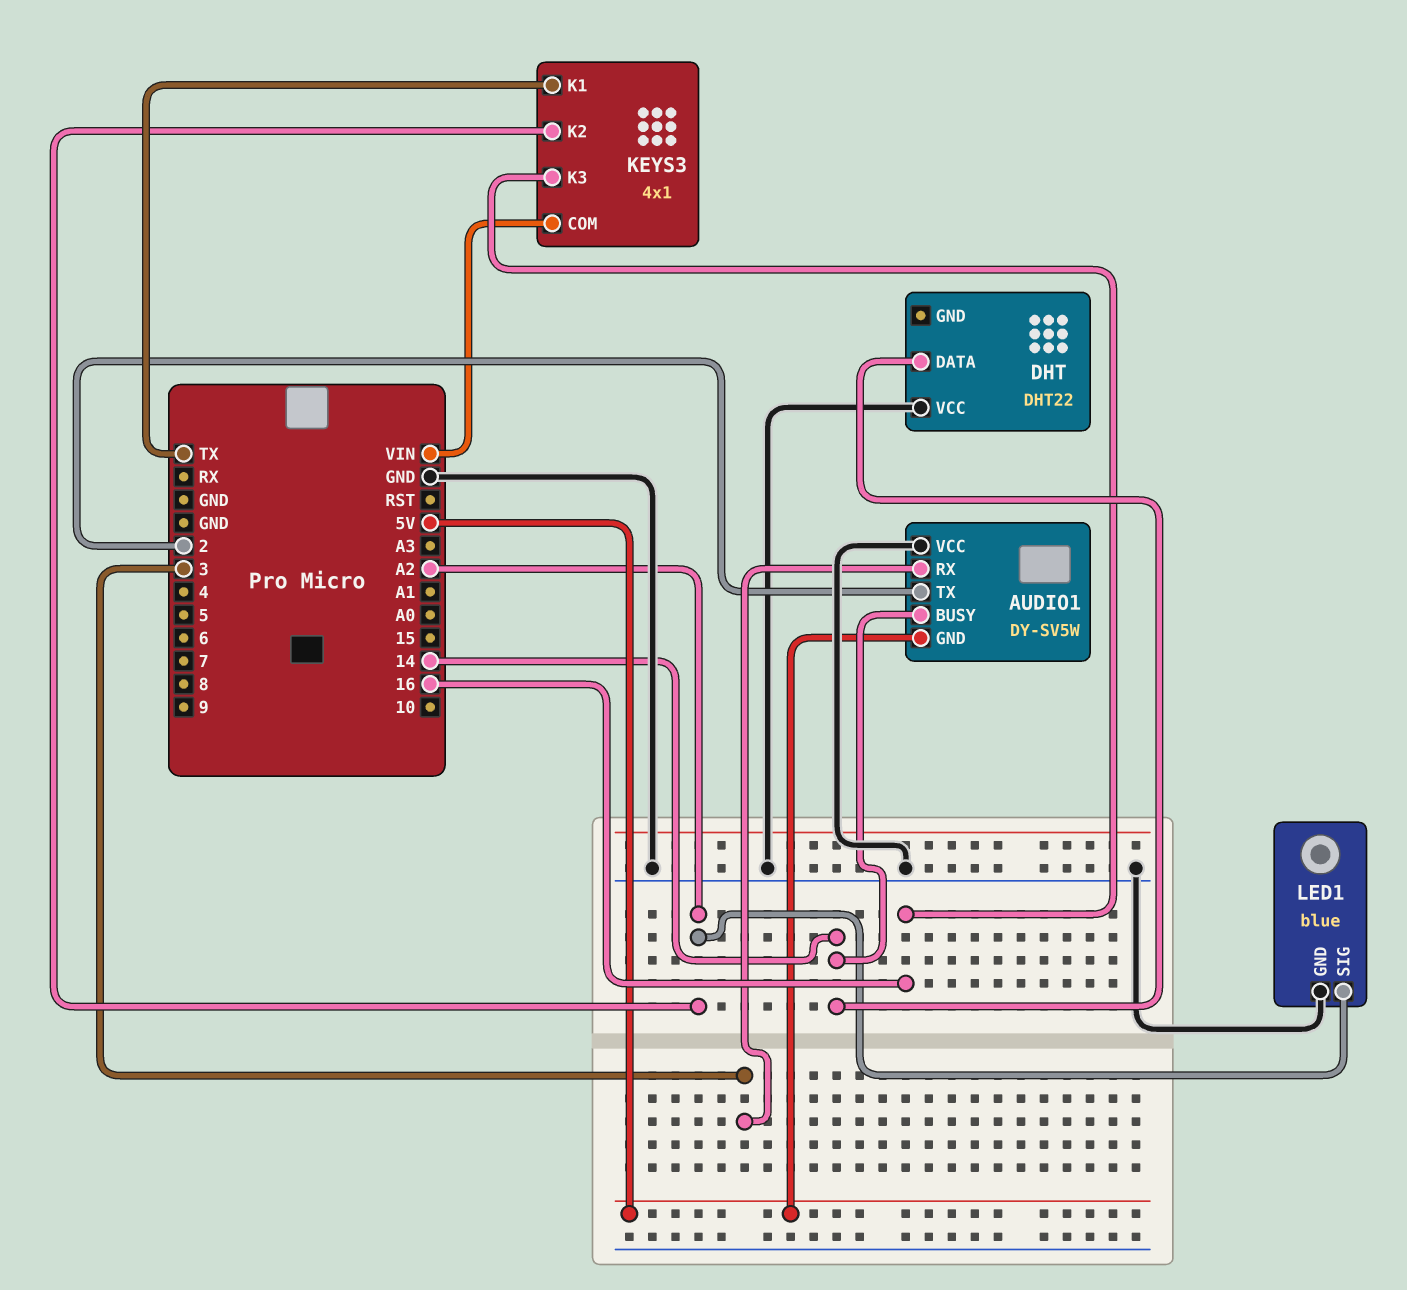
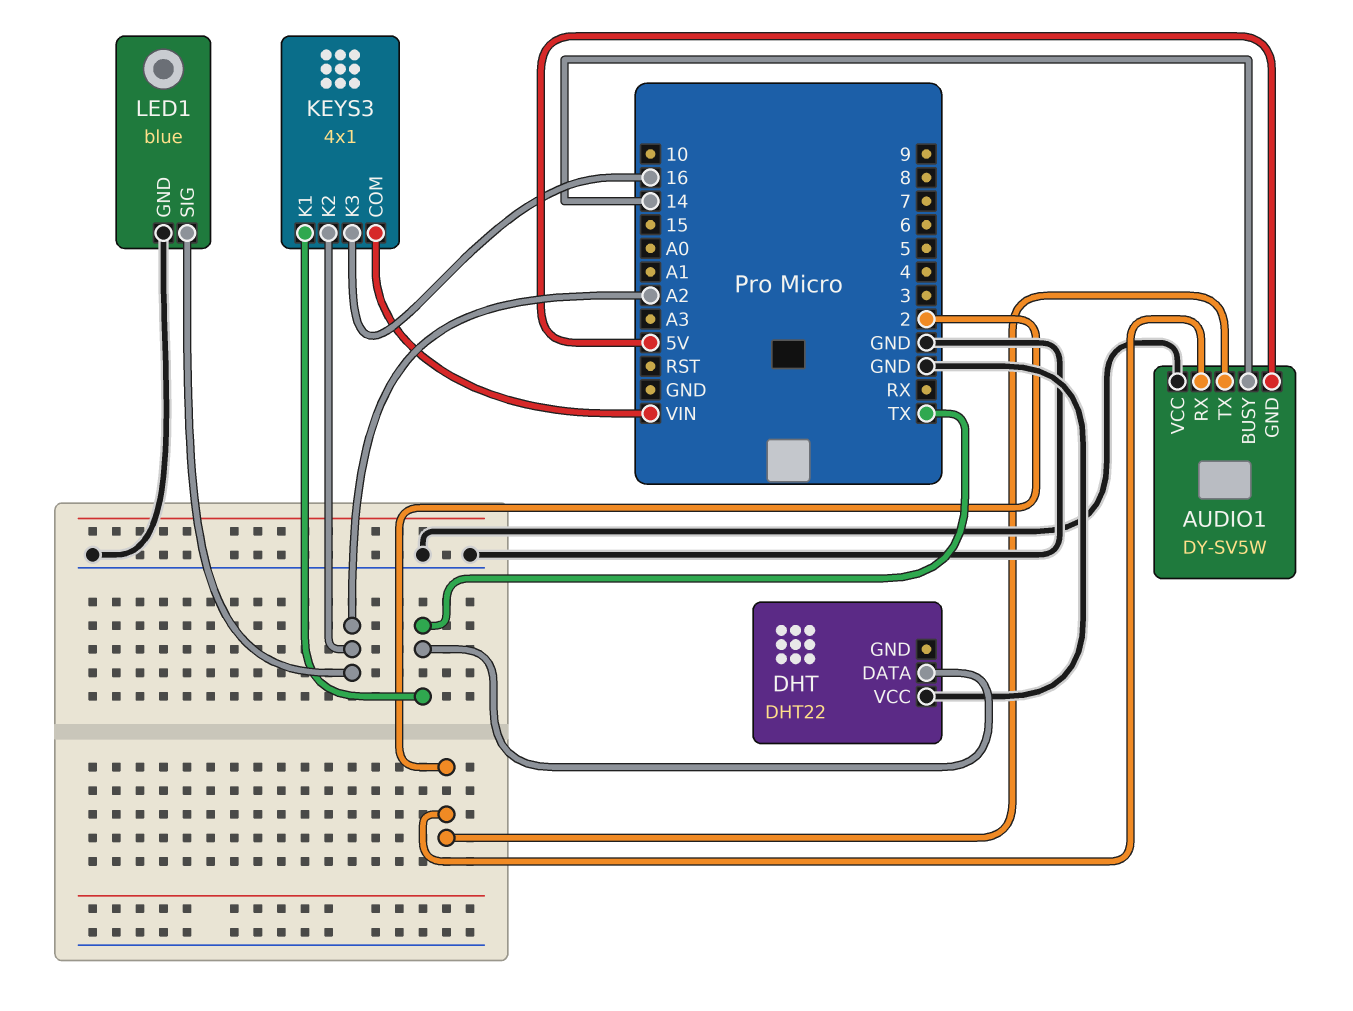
AUDIO1 pin RX: 3 -> 2
DHT pin DATA: 14 -> TX

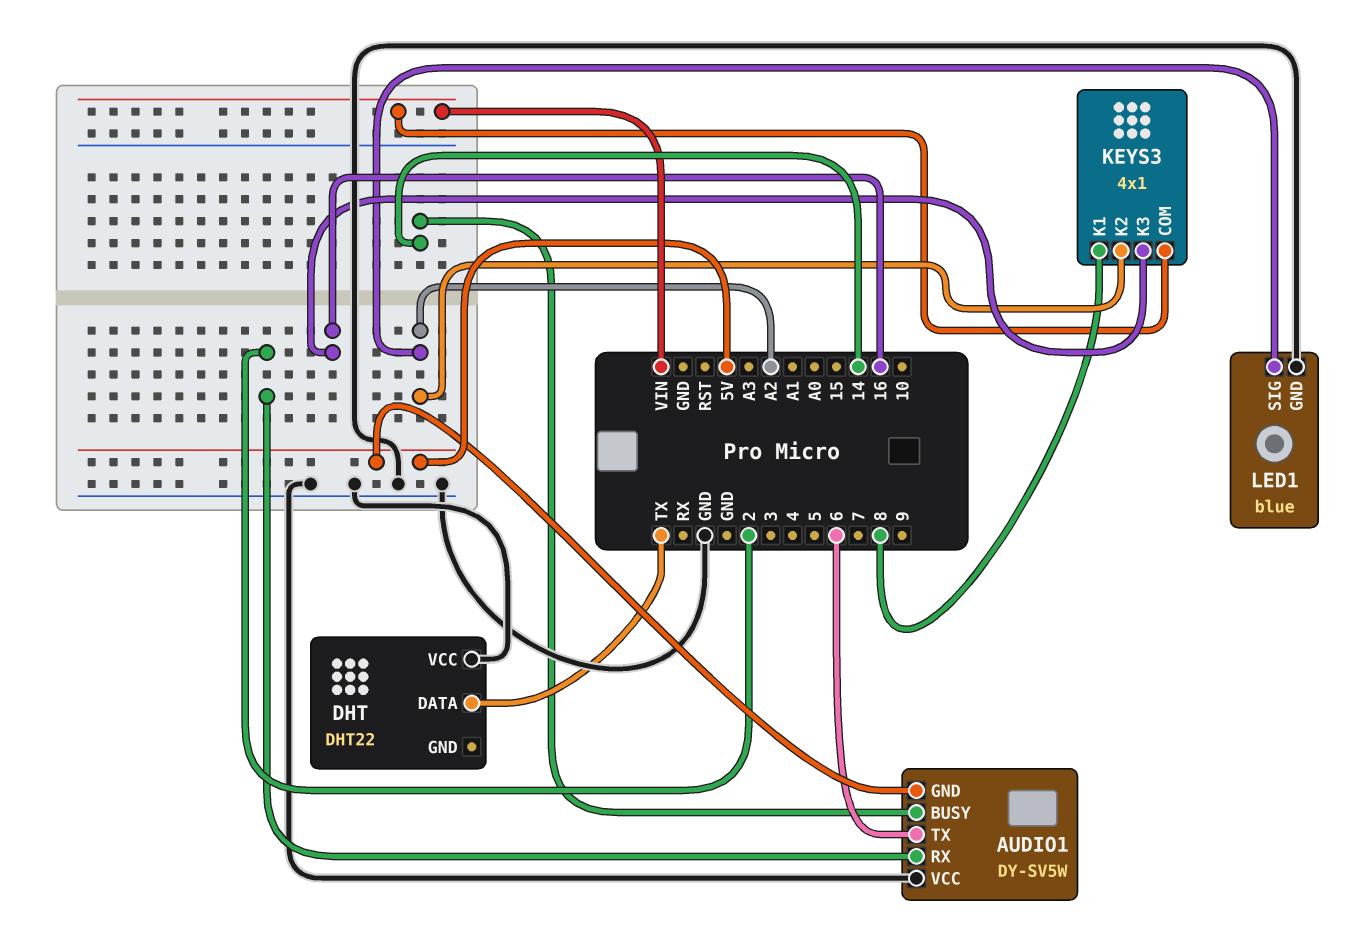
AUDIO1 pin TX: 2 -> 6
KEYS3 pin K1: TX -> 8

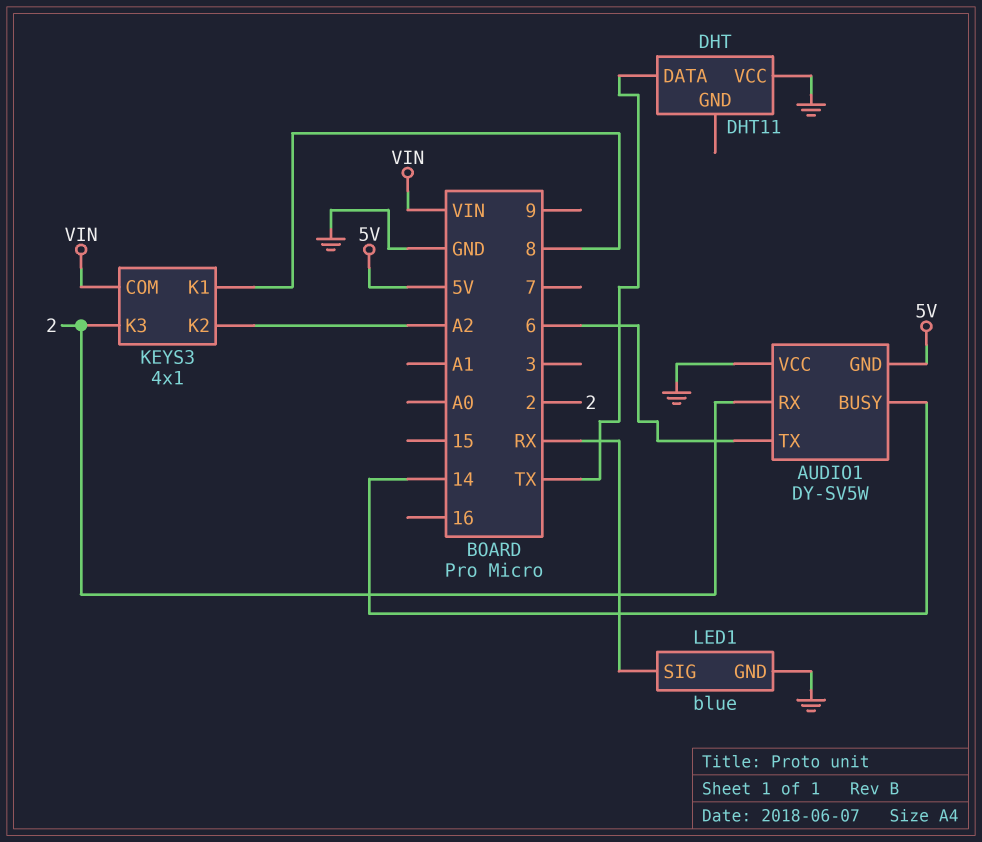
DHT: DHT22 -> DHT11
KEYS3 pin K3: 16 -> 2
LED1 pin SIG: A2 -> RX

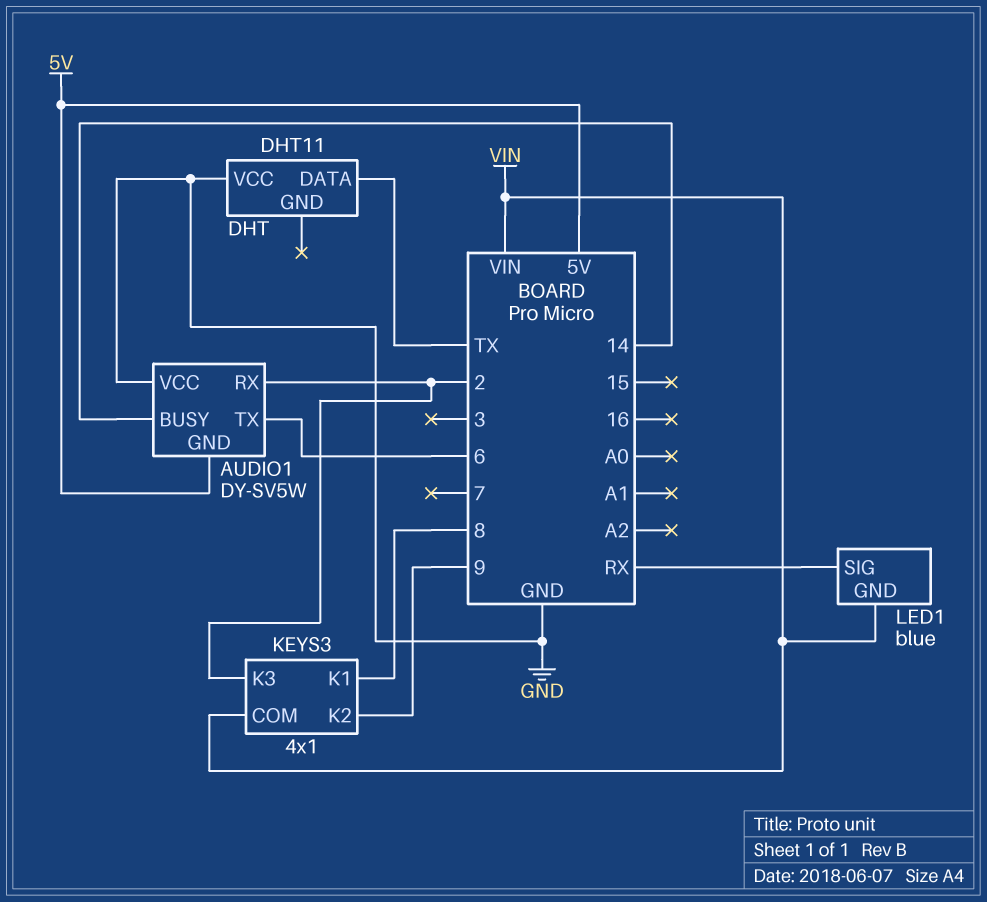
KEYS3 pin K2: A2 -> 9
LED1 pin GND: GND -> VIN

